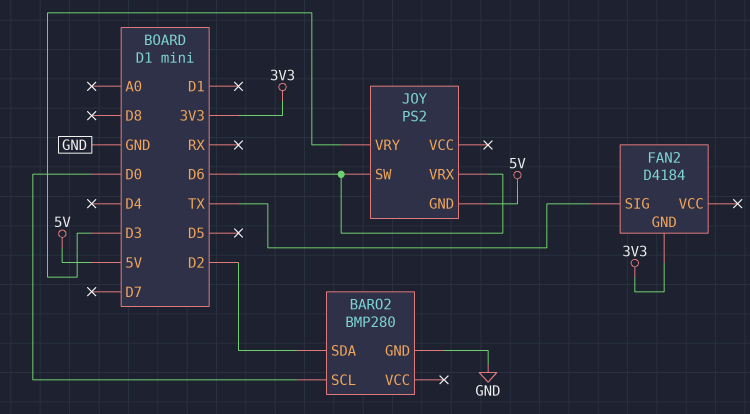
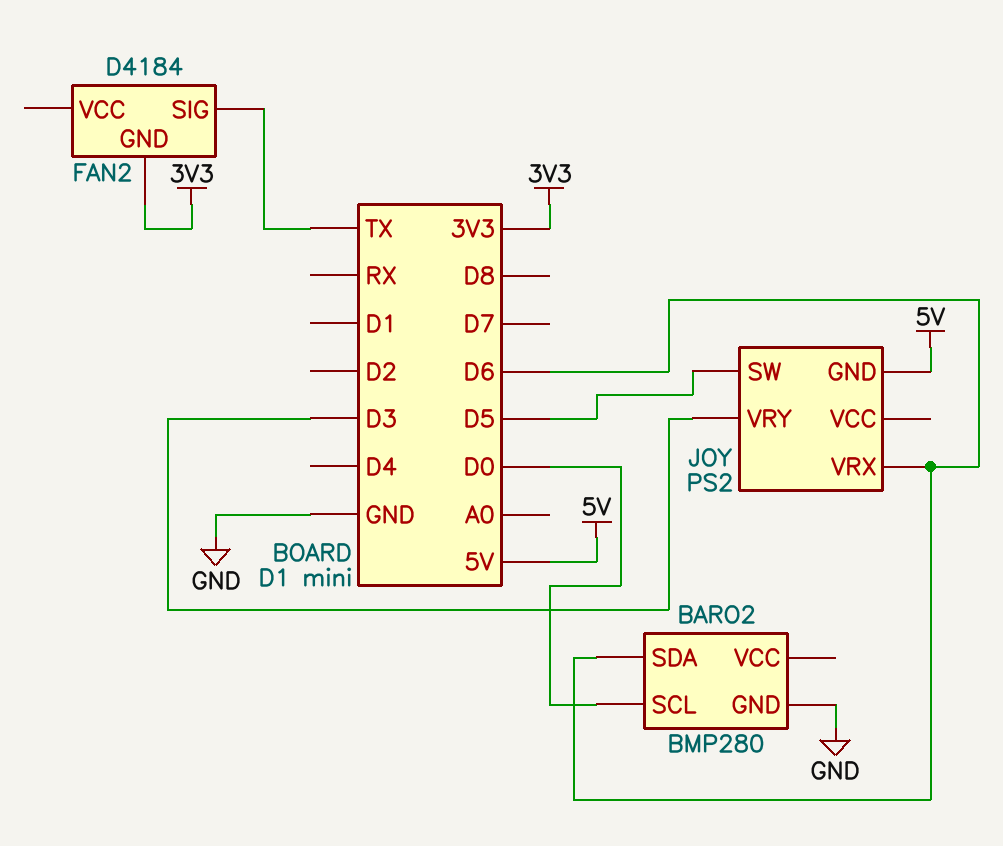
BARO2 pin SDA: D2 -> D6
JOY pin SW: D6 -> D5

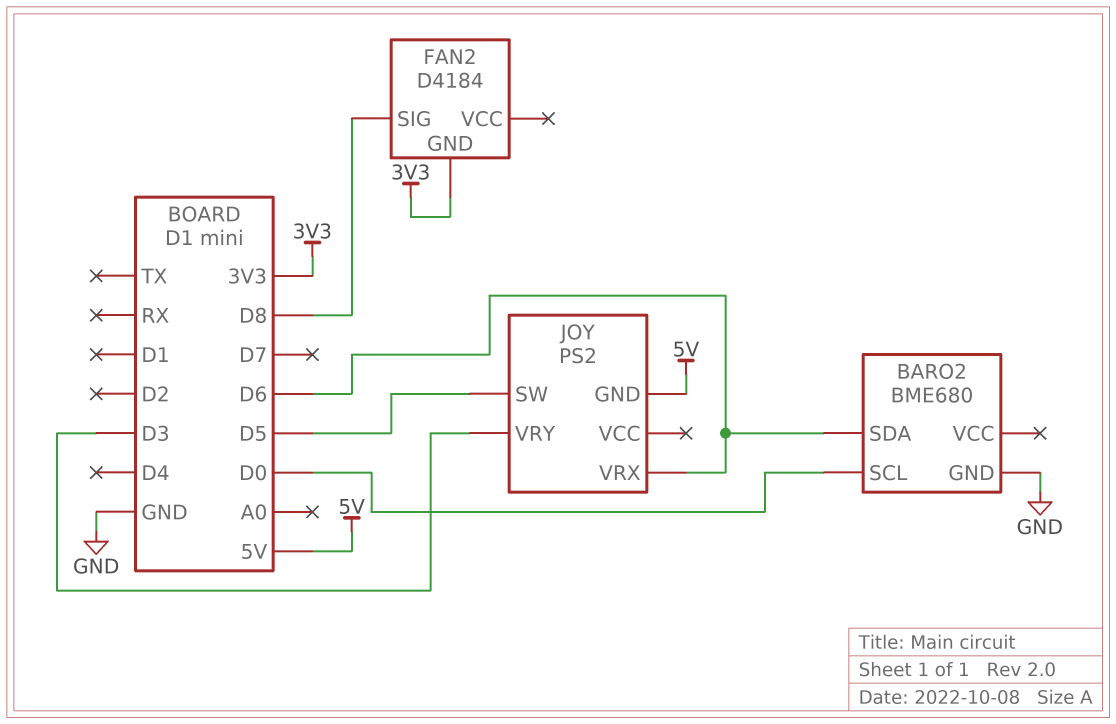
BARO2: BMP280 -> BME680
FAN2 pin SIG: TX -> D8

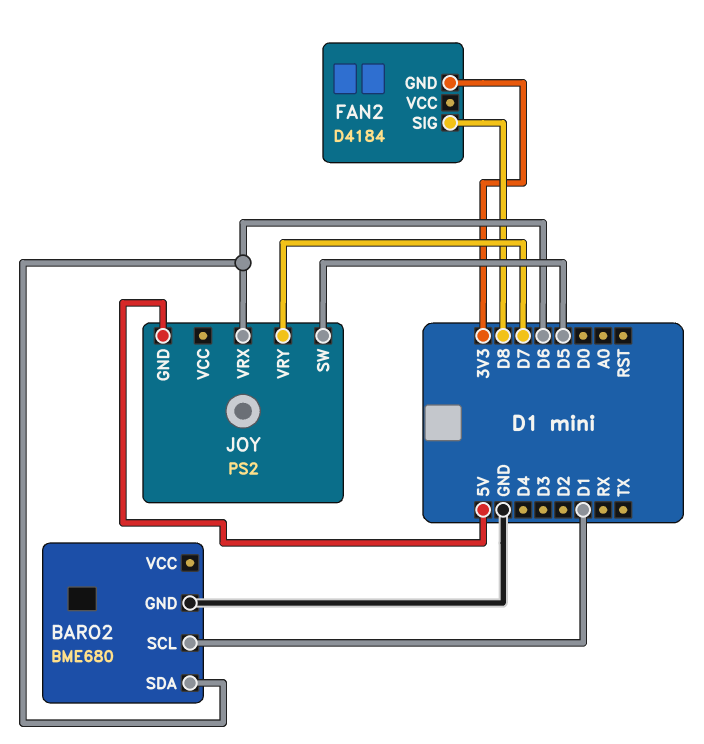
BARO2 pin SCL: D0 -> D1
JOY pin VRY: D3 -> D7

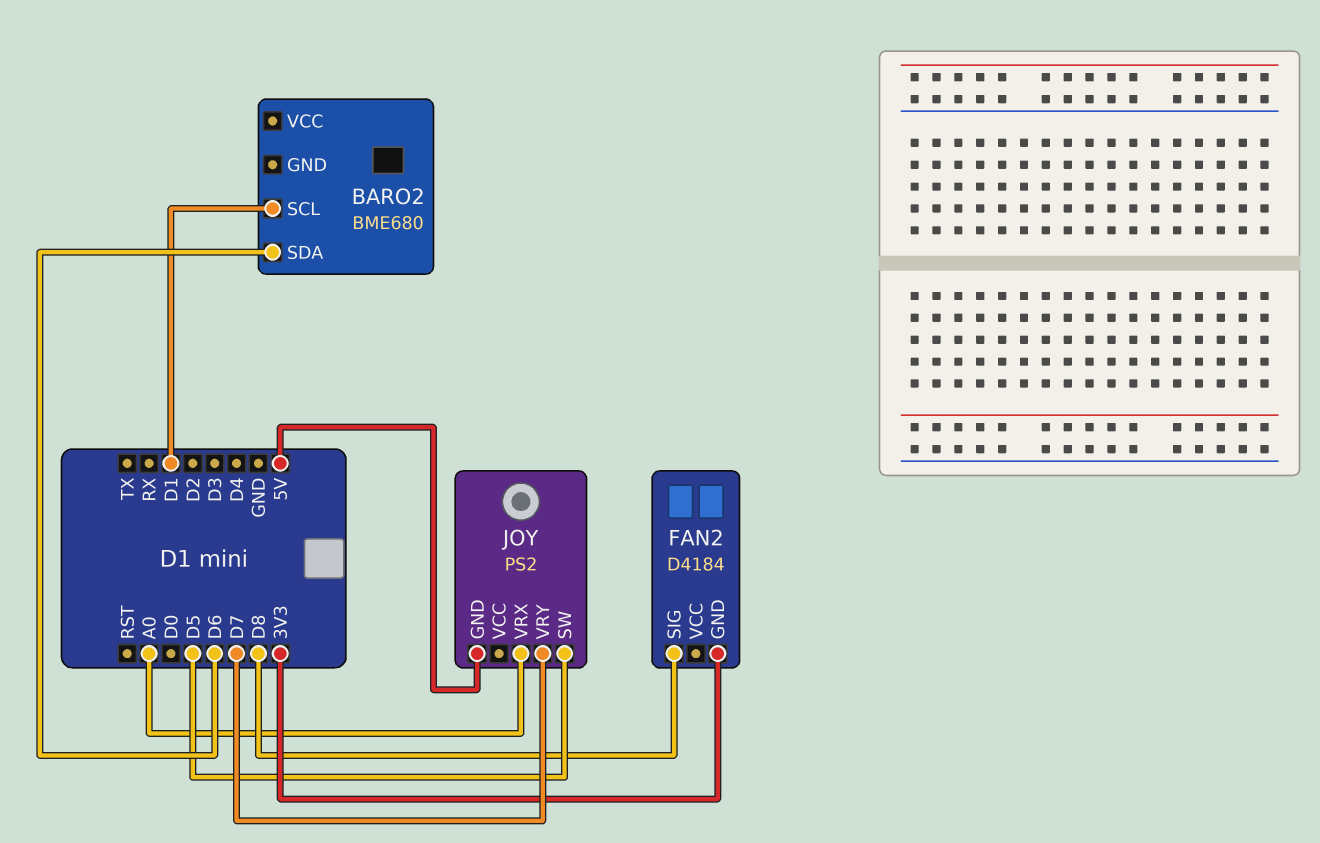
BARO2 pin GND: GND -> none
JOY pin VRX: D6 -> A0

